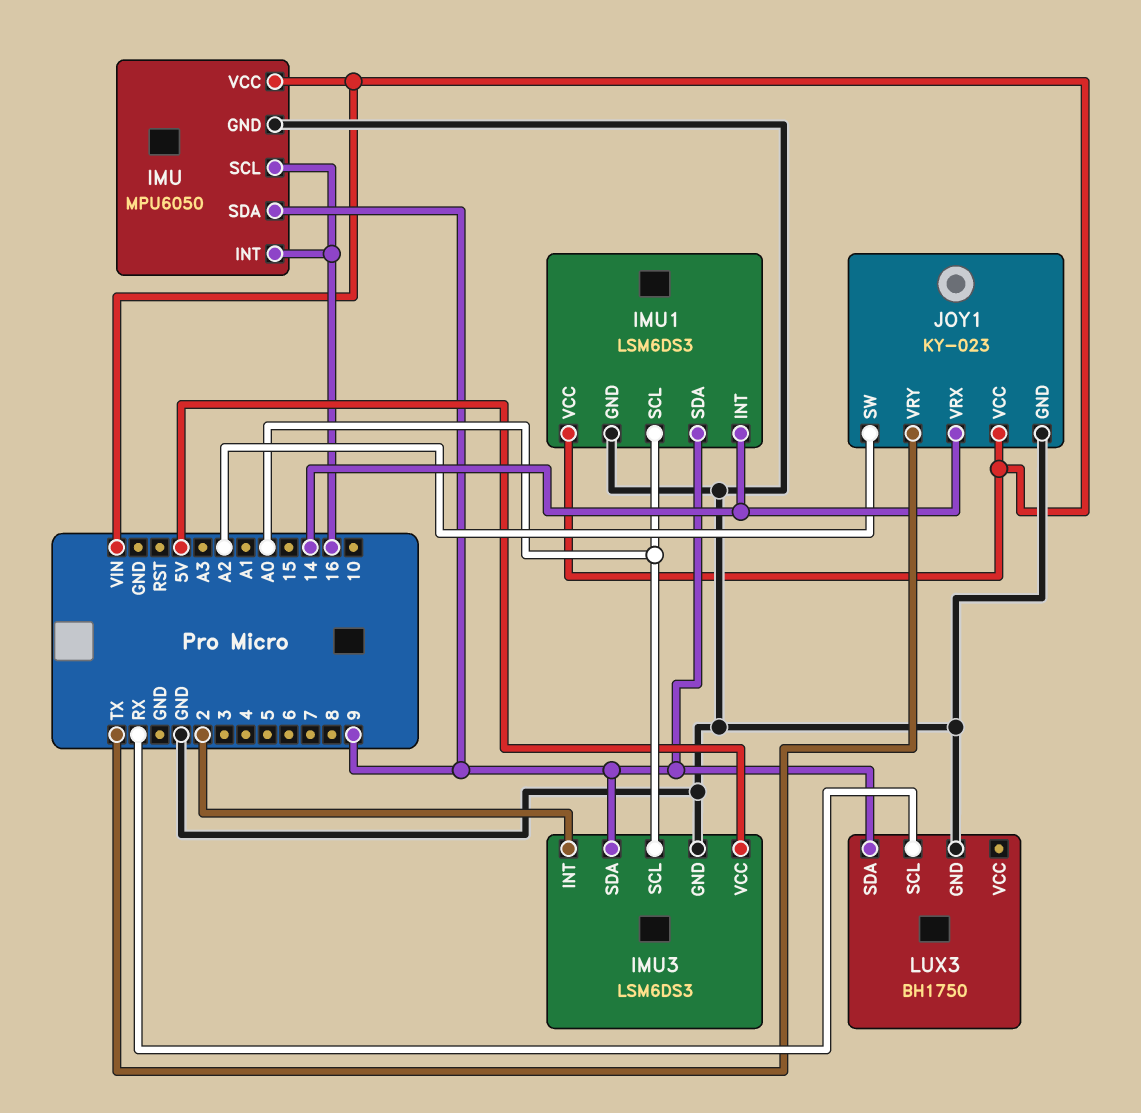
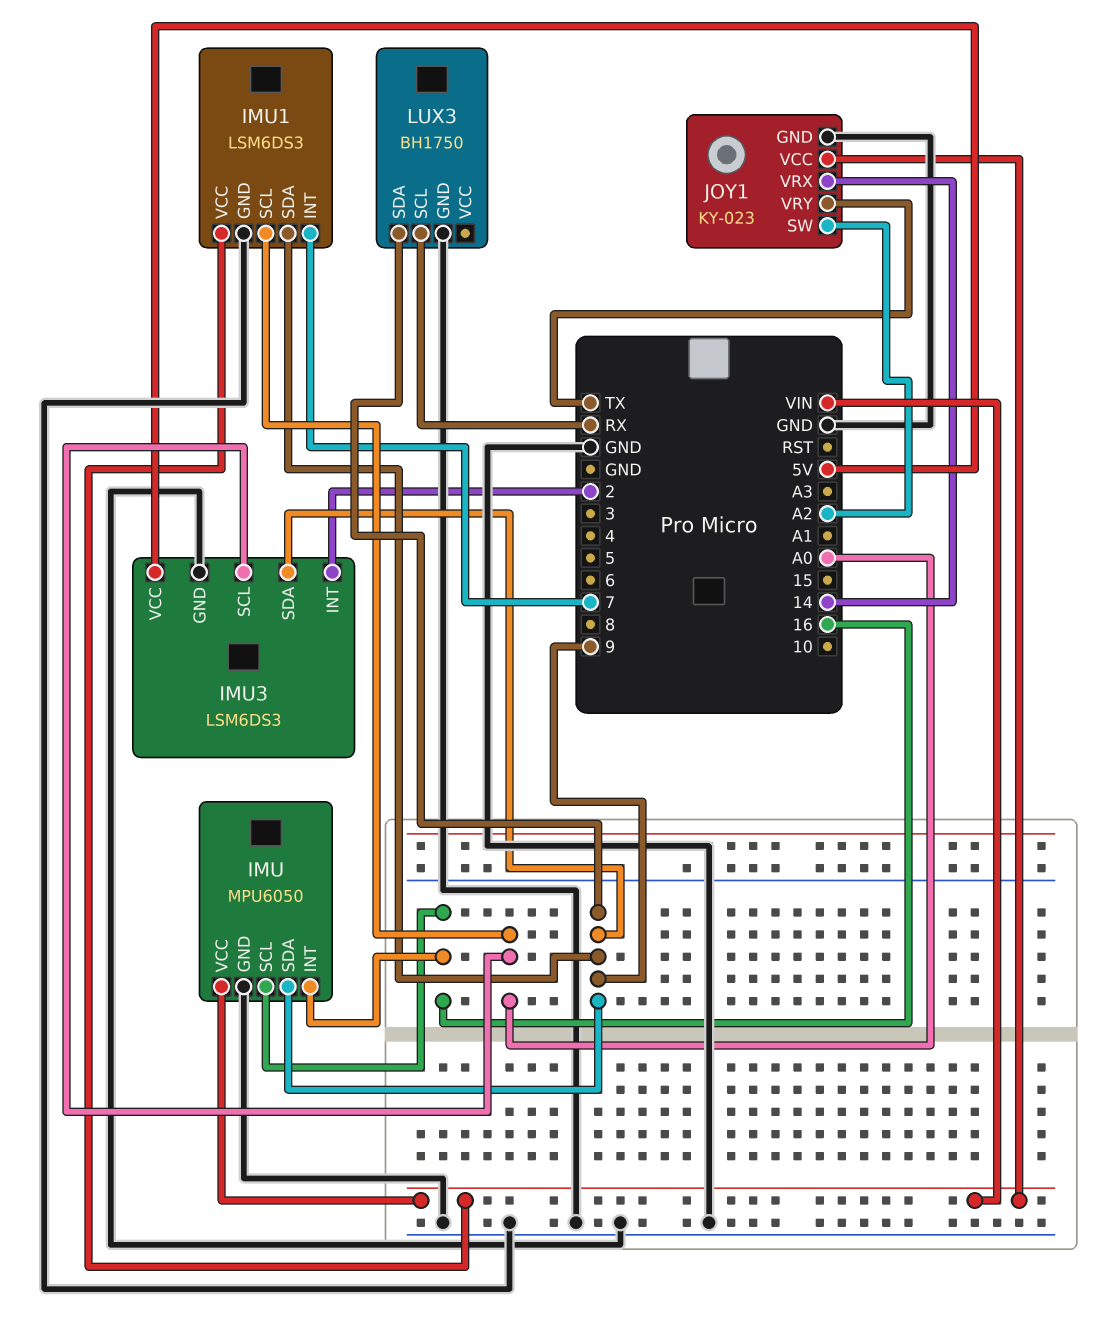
IMU1 pin INT: 14 -> 7

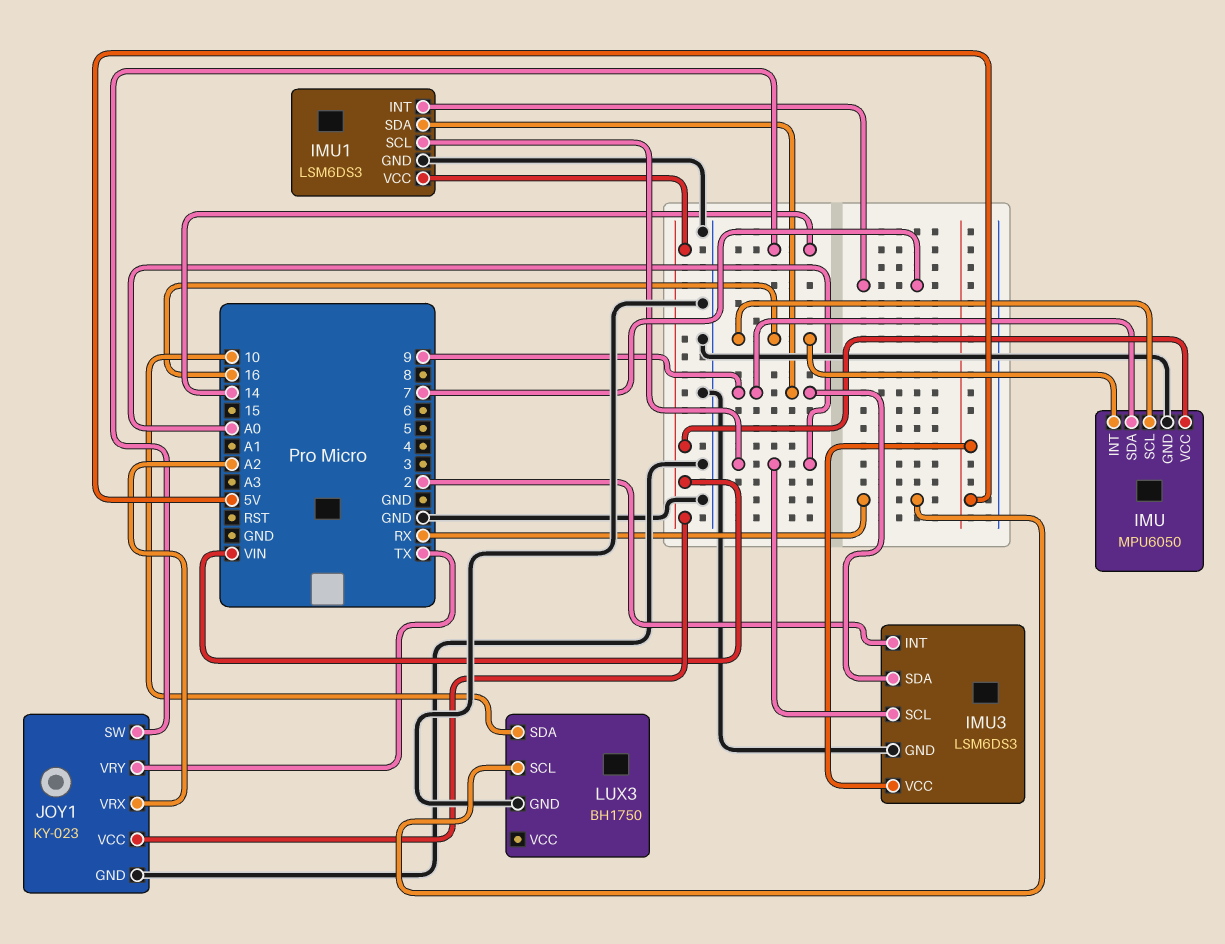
JOY1 pin SW: A2 -> 14
JOY1 pin VRX: 14 -> A2
LUX3 pin SDA: 9 -> 10

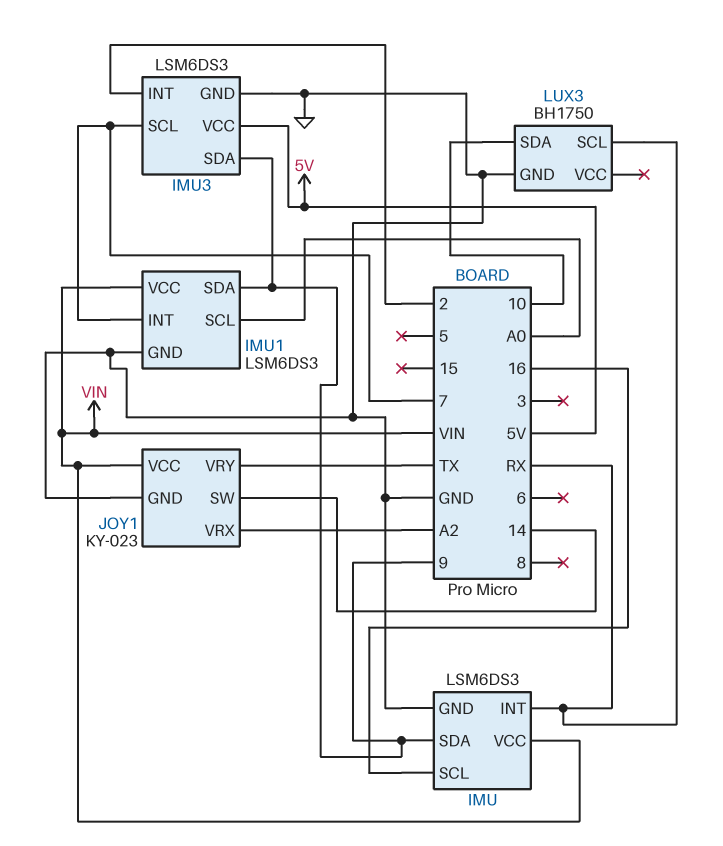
IMU: MPU6050 -> LSM6DS3
IMU pin INT: 16 -> RX
IMU3 pin SCL: A0 -> 7

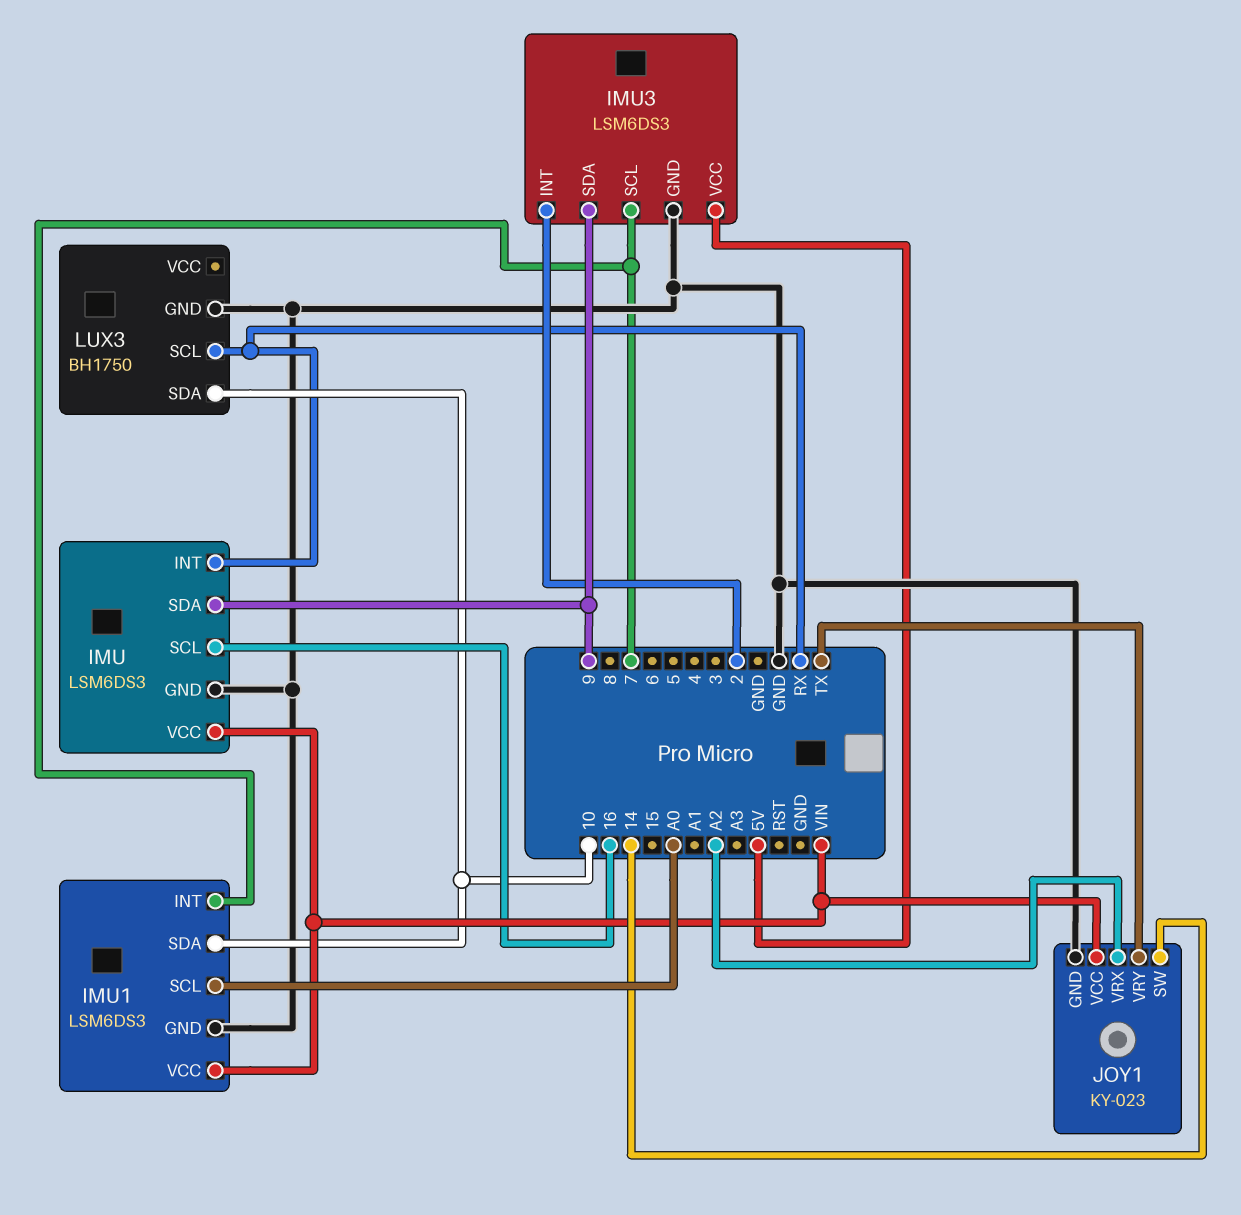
IMU1 pin SDA: 9 -> 10

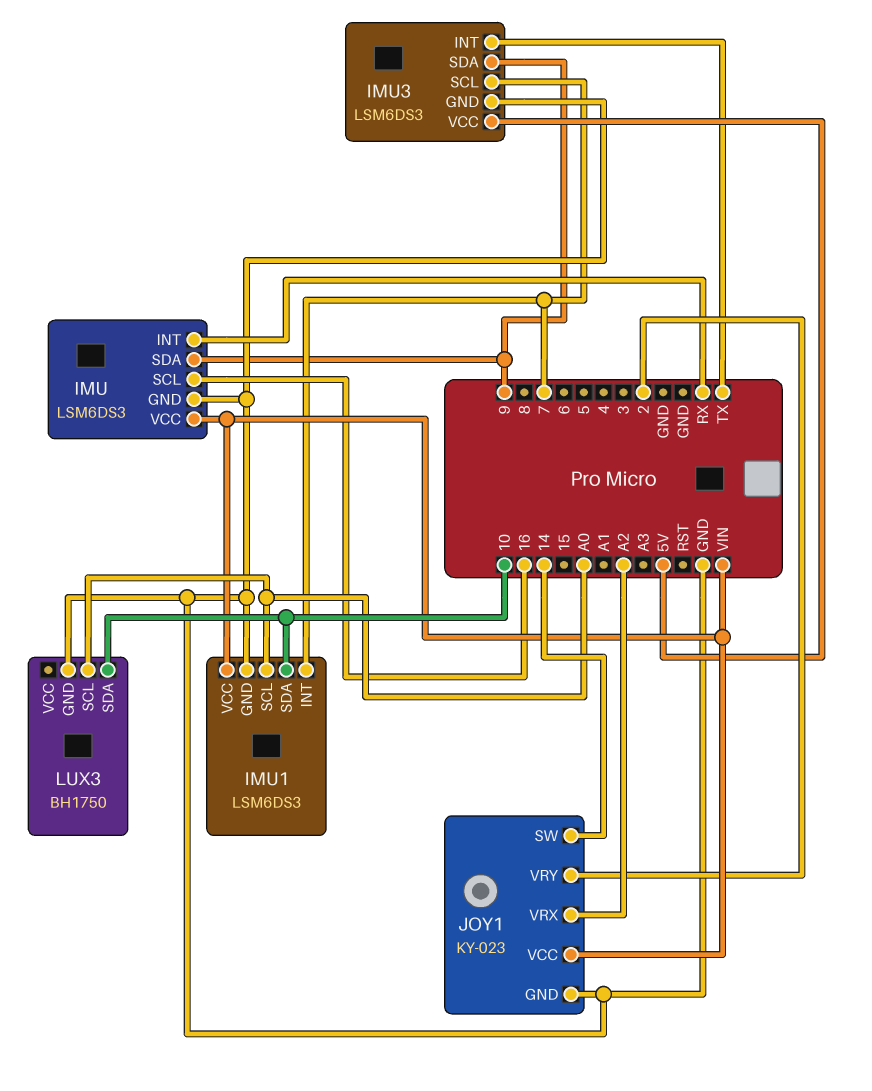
IMU3 pin INT: 2 -> TX
JOY1 pin VRY: TX -> 2
LUX3 pin SCL: RX -> A0

